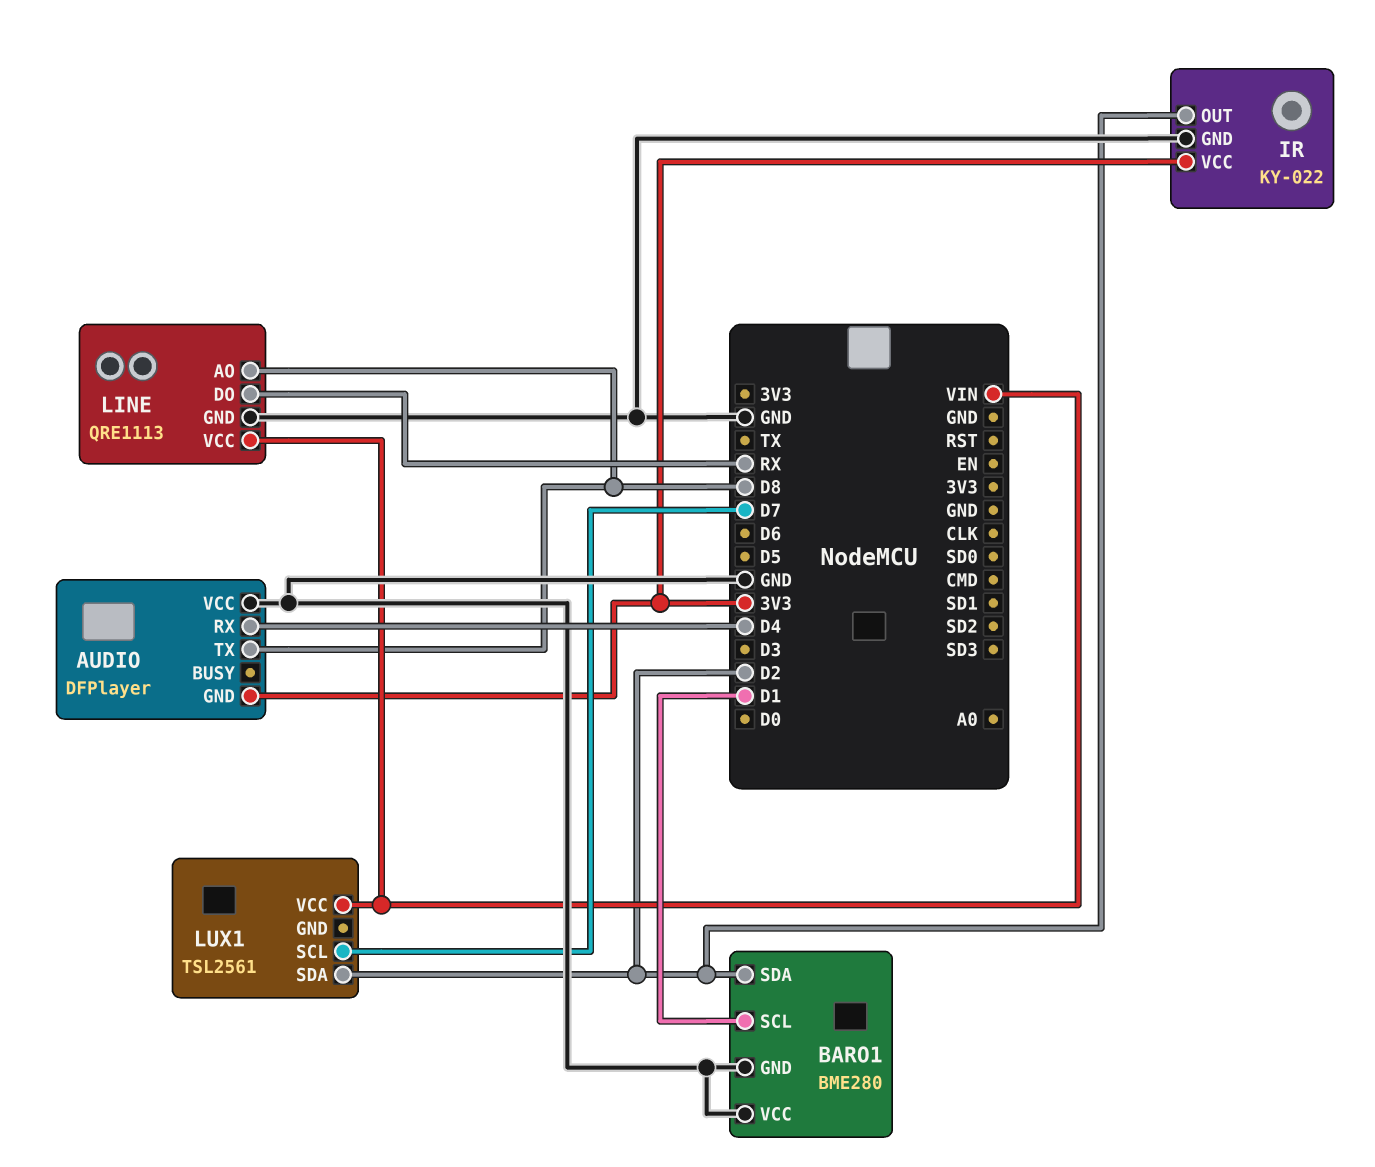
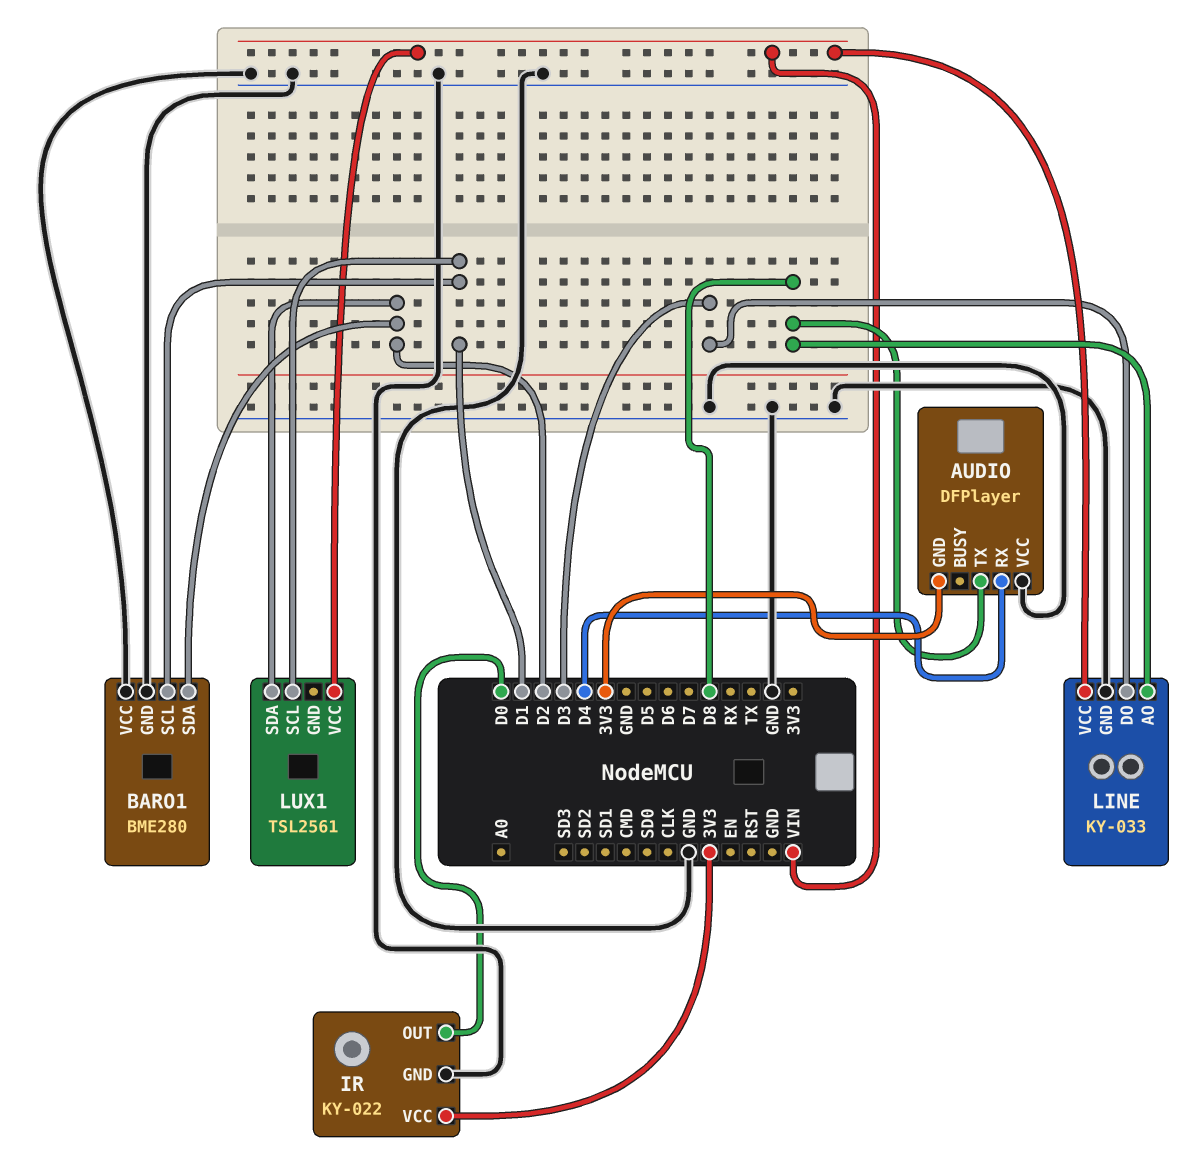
IR pin OUT: D2 -> D0
LINE: QRE1113 -> KY-033
LINE pin DO: RX -> D3
LUX1 pin SCL: D7 -> D1

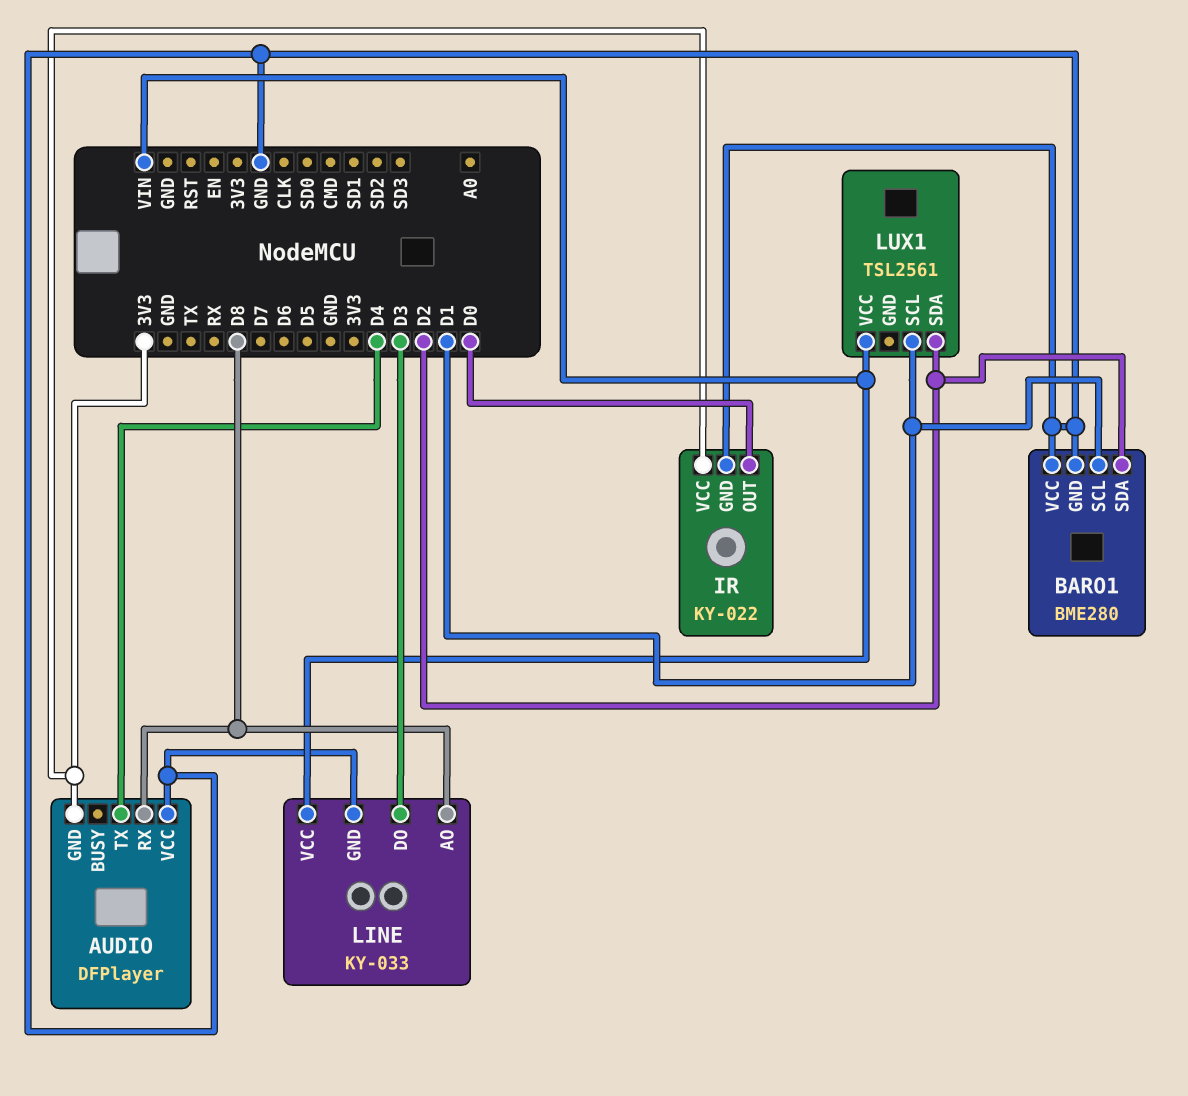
AUDIO pin RX: D4 -> D8
AUDIO pin TX: D8 -> D4

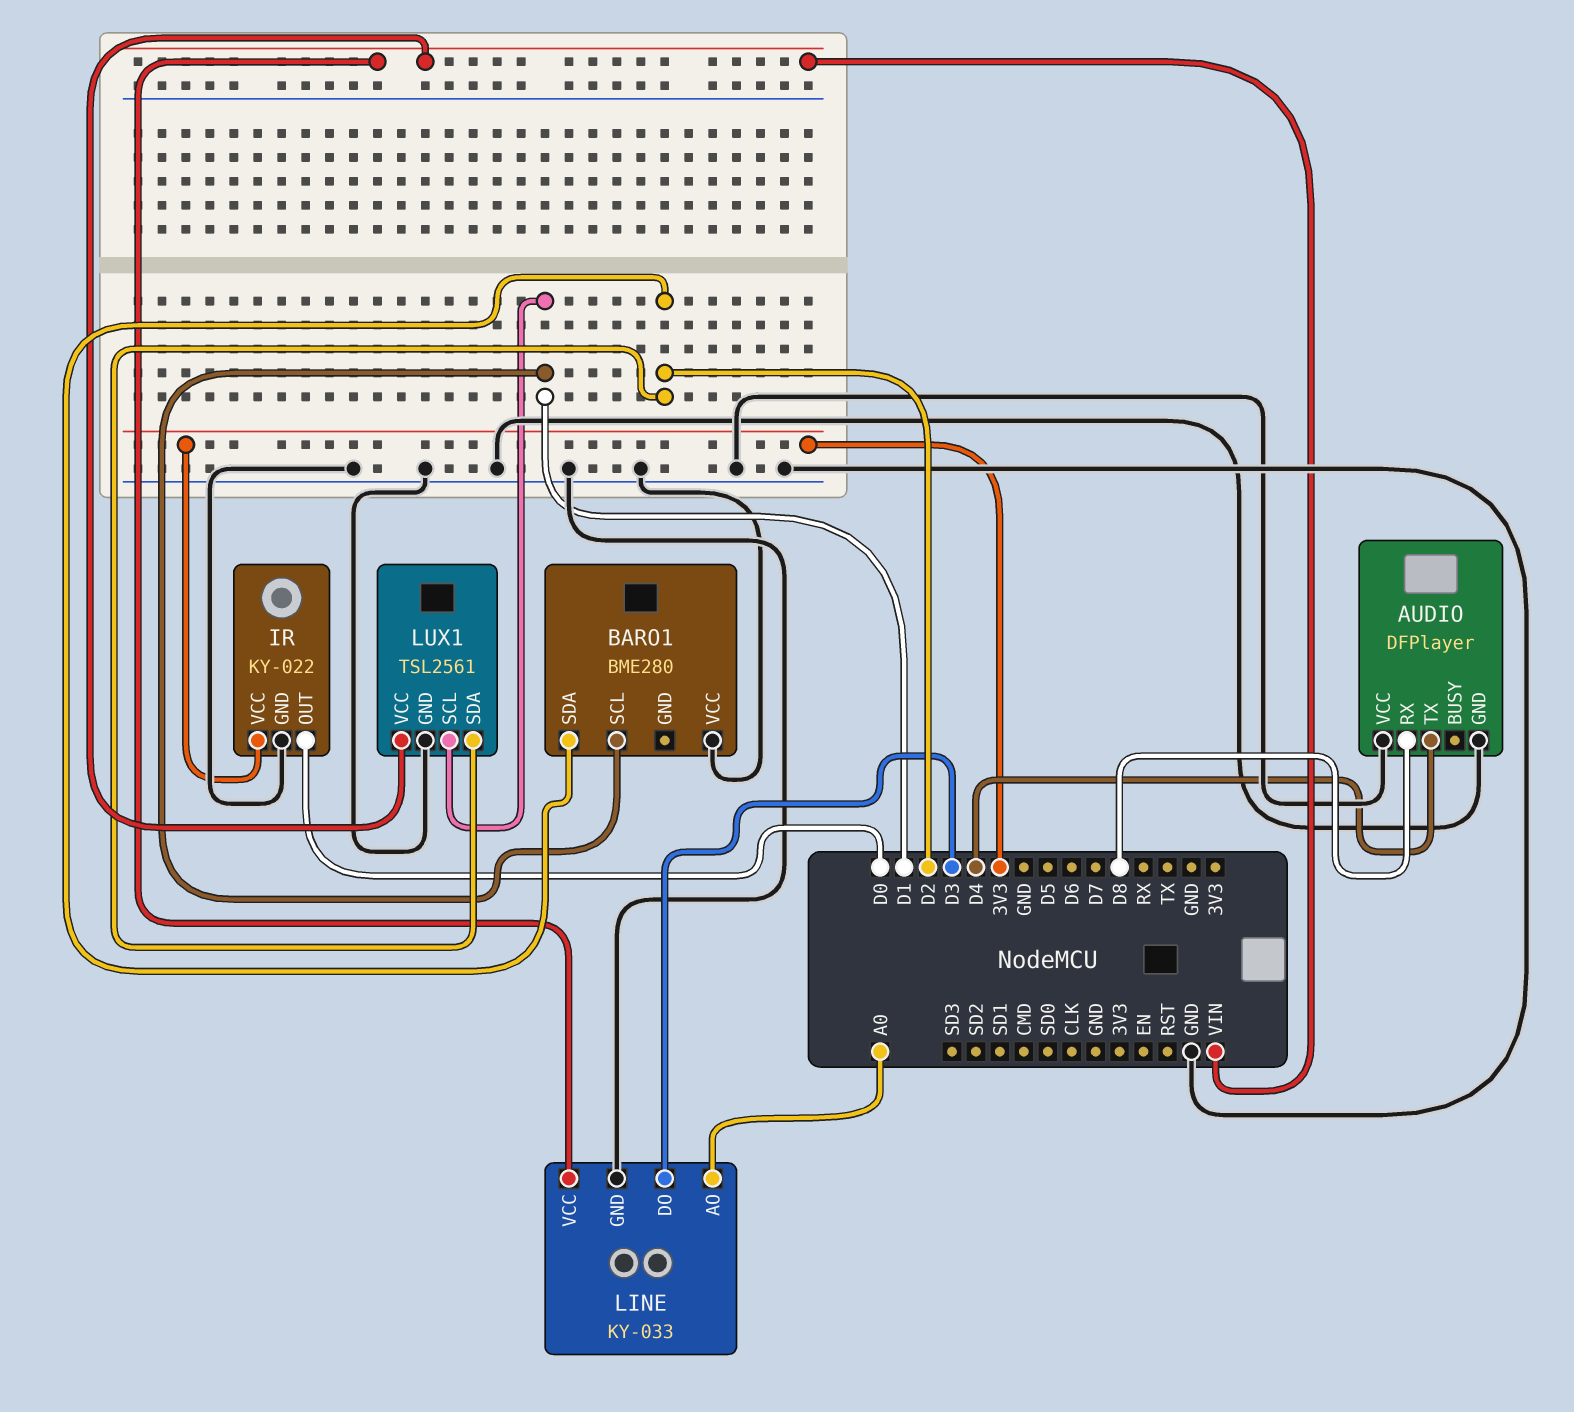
AUDIO pin GND: 3V3 -> GND
BARO1 pin GND: GND -> none
LINE pin AO: D8 -> A0
LUX1 pin GND: none -> GND

